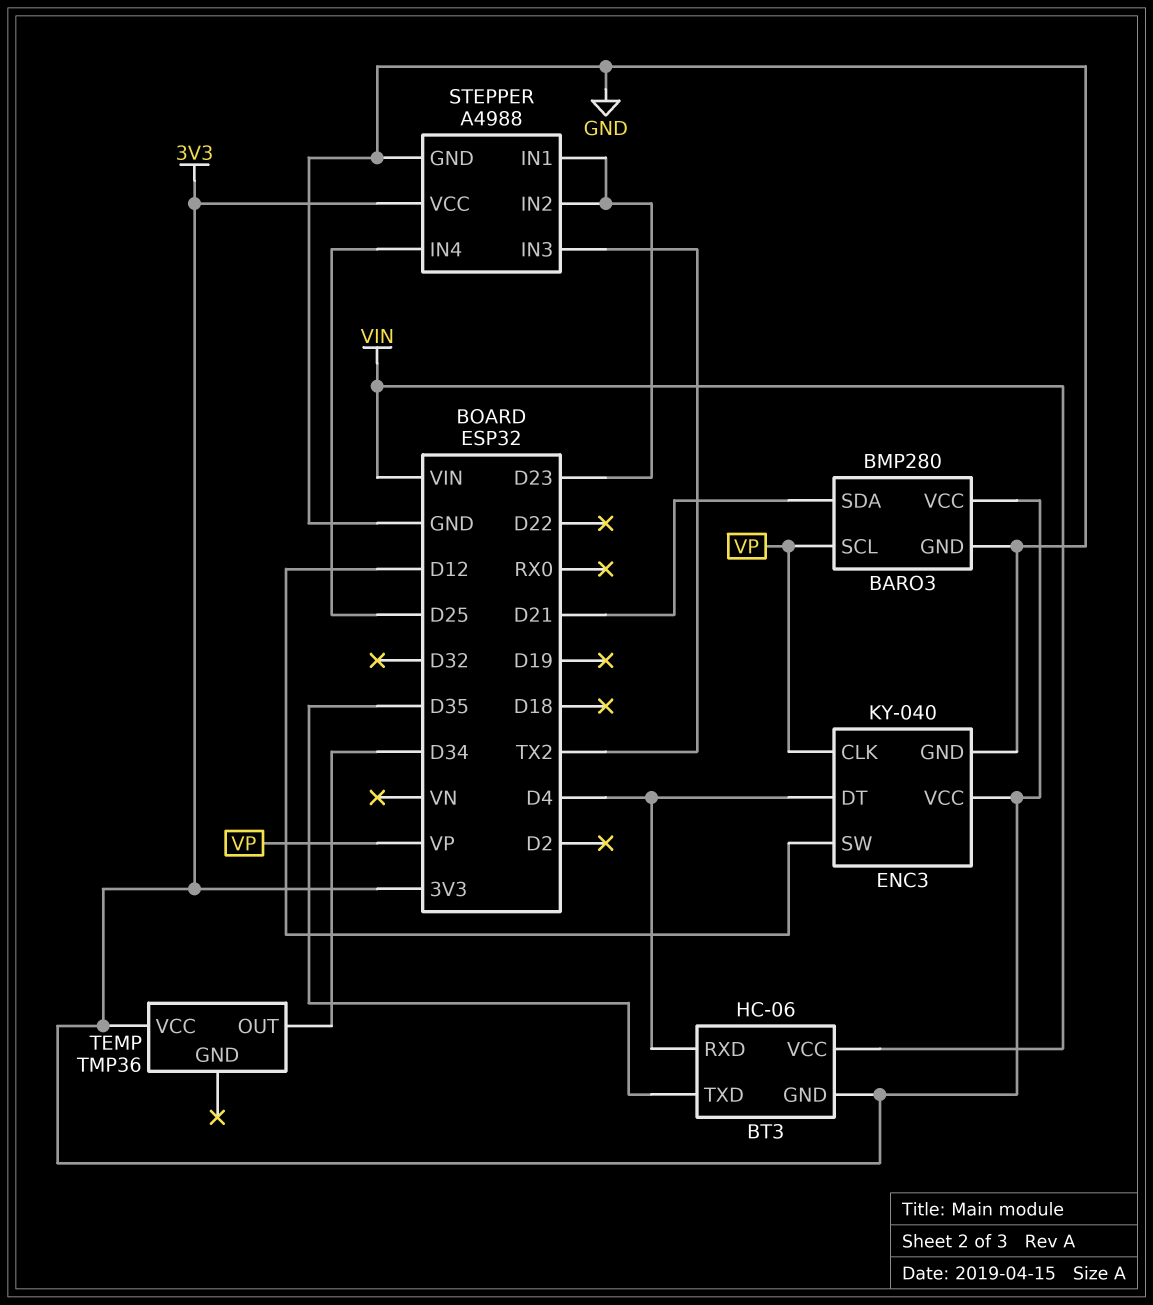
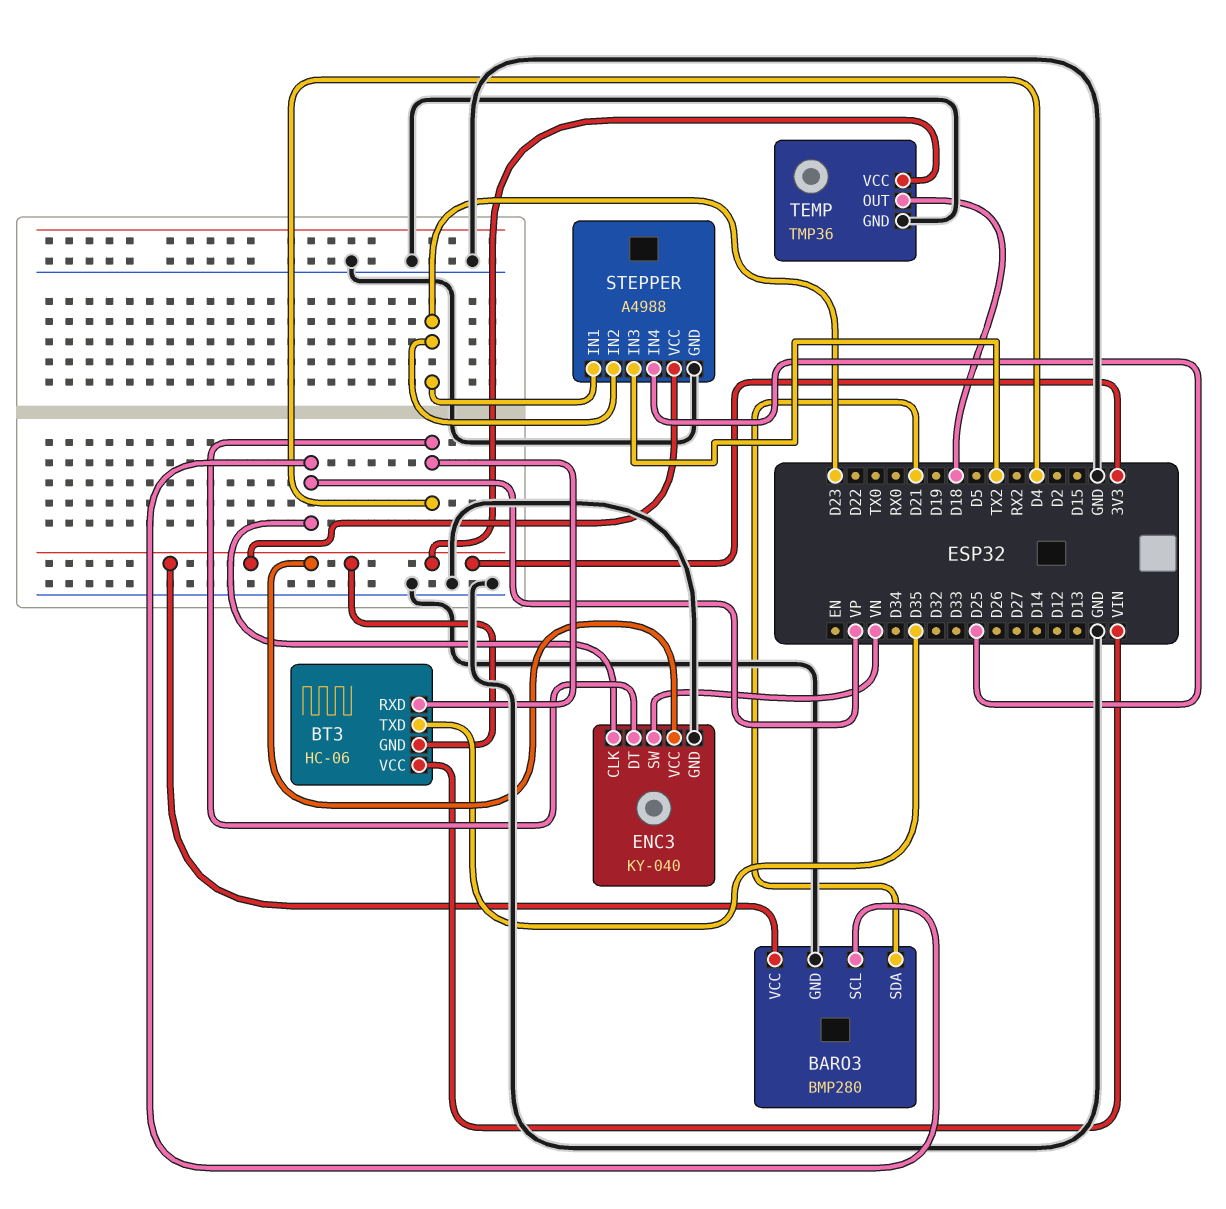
ENC3 pin SW: D12 -> VN
TEMP pin GND: none -> GND
TEMP pin OUT: D34 -> D18

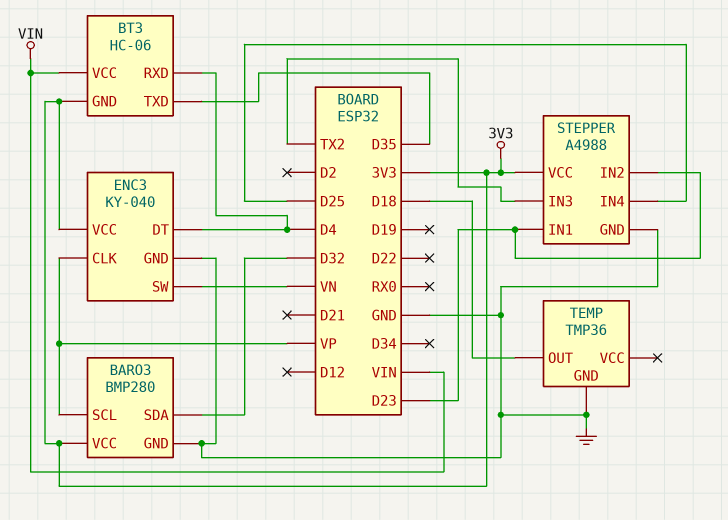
BARO3 pin SDA: D21 -> D32
TEMP pin VCC: 3V3 -> none

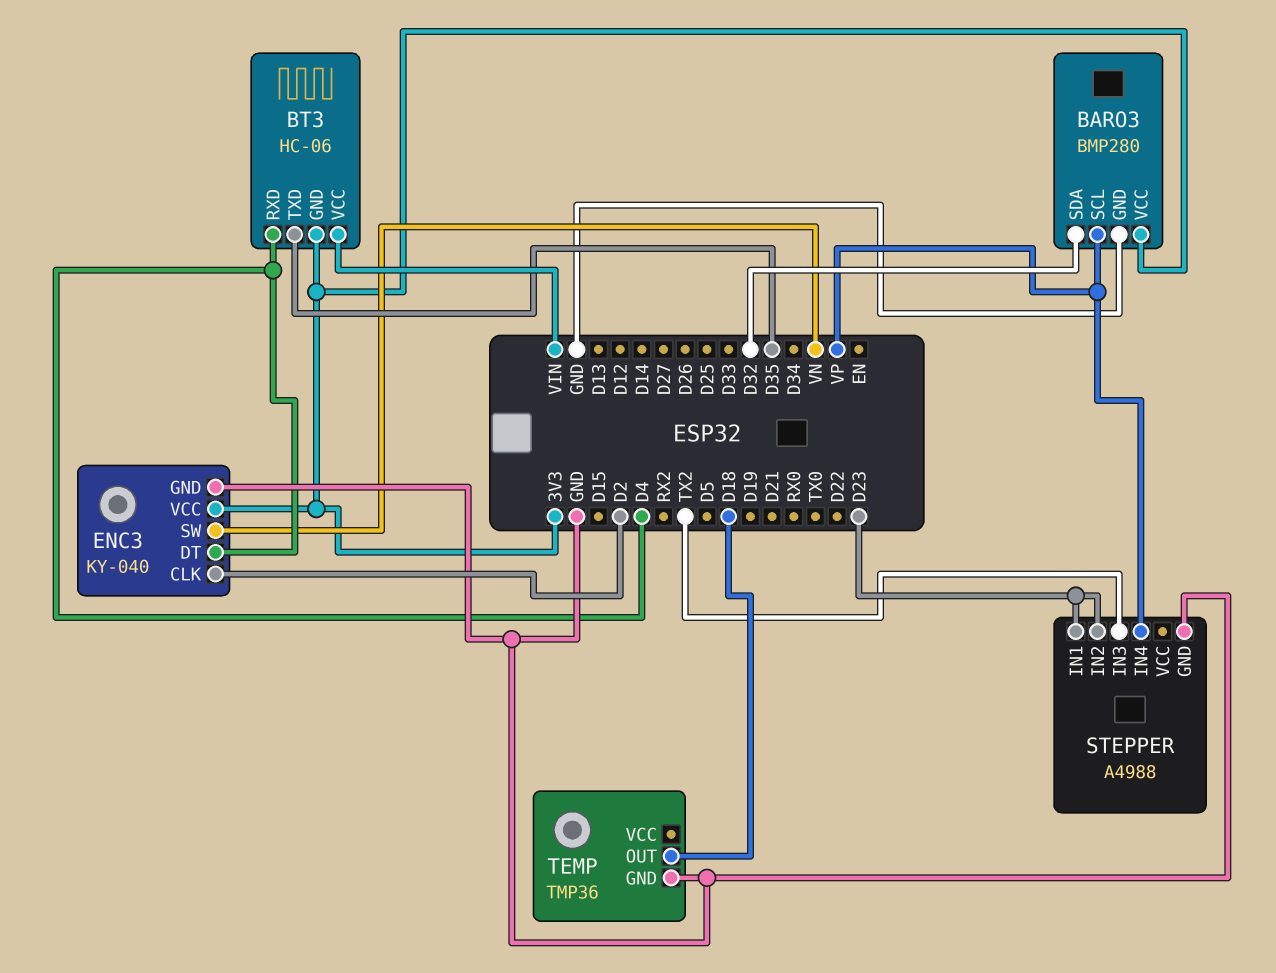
ENC3 pin CLK: VP -> D2
STEPPER pin IN4: D25 -> VP
STEPPER pin VCC: 3V3 -> none

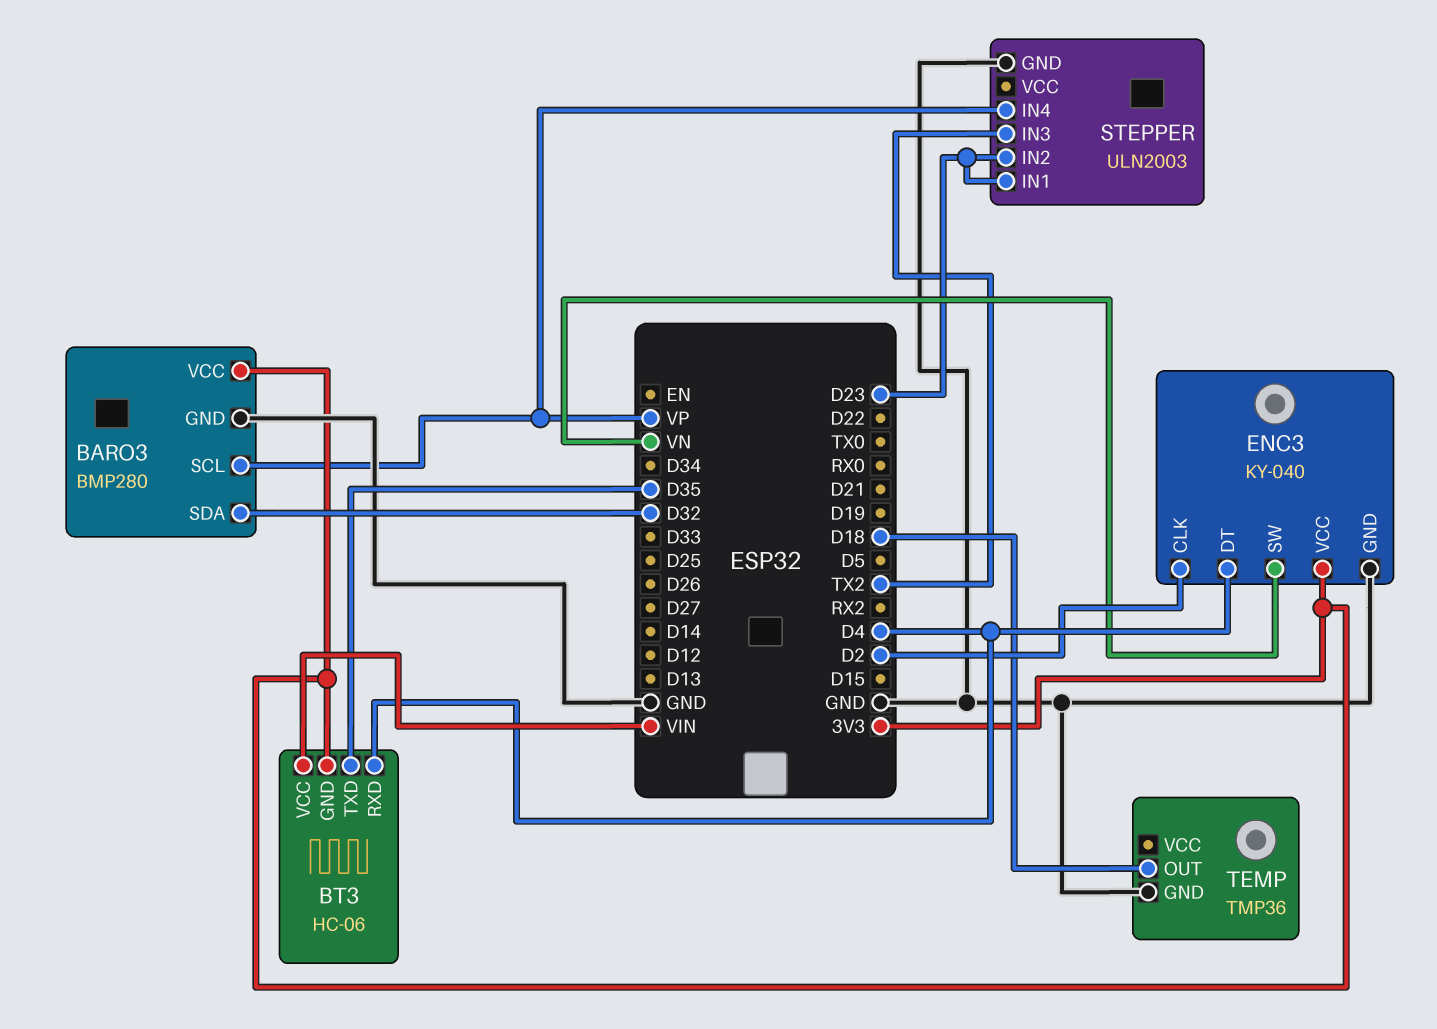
STEPPER: A4988 -> ULN2003

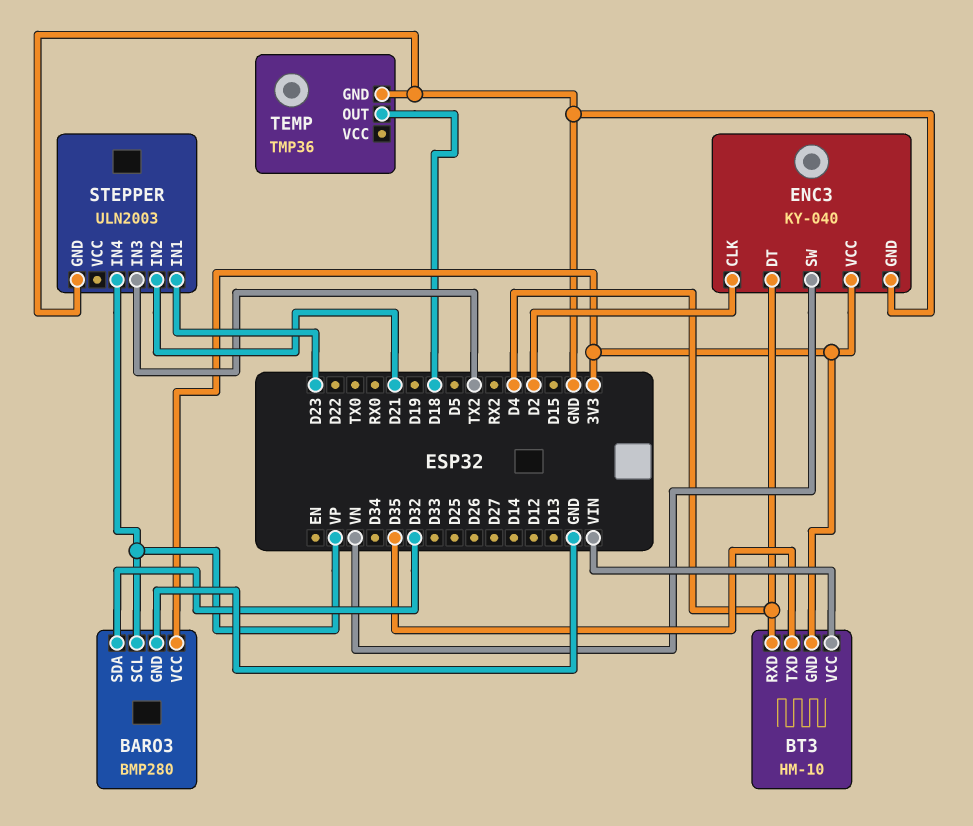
BT3: HC-06 -> HM-10
STEPPER pin IN2: D23 -> D21

